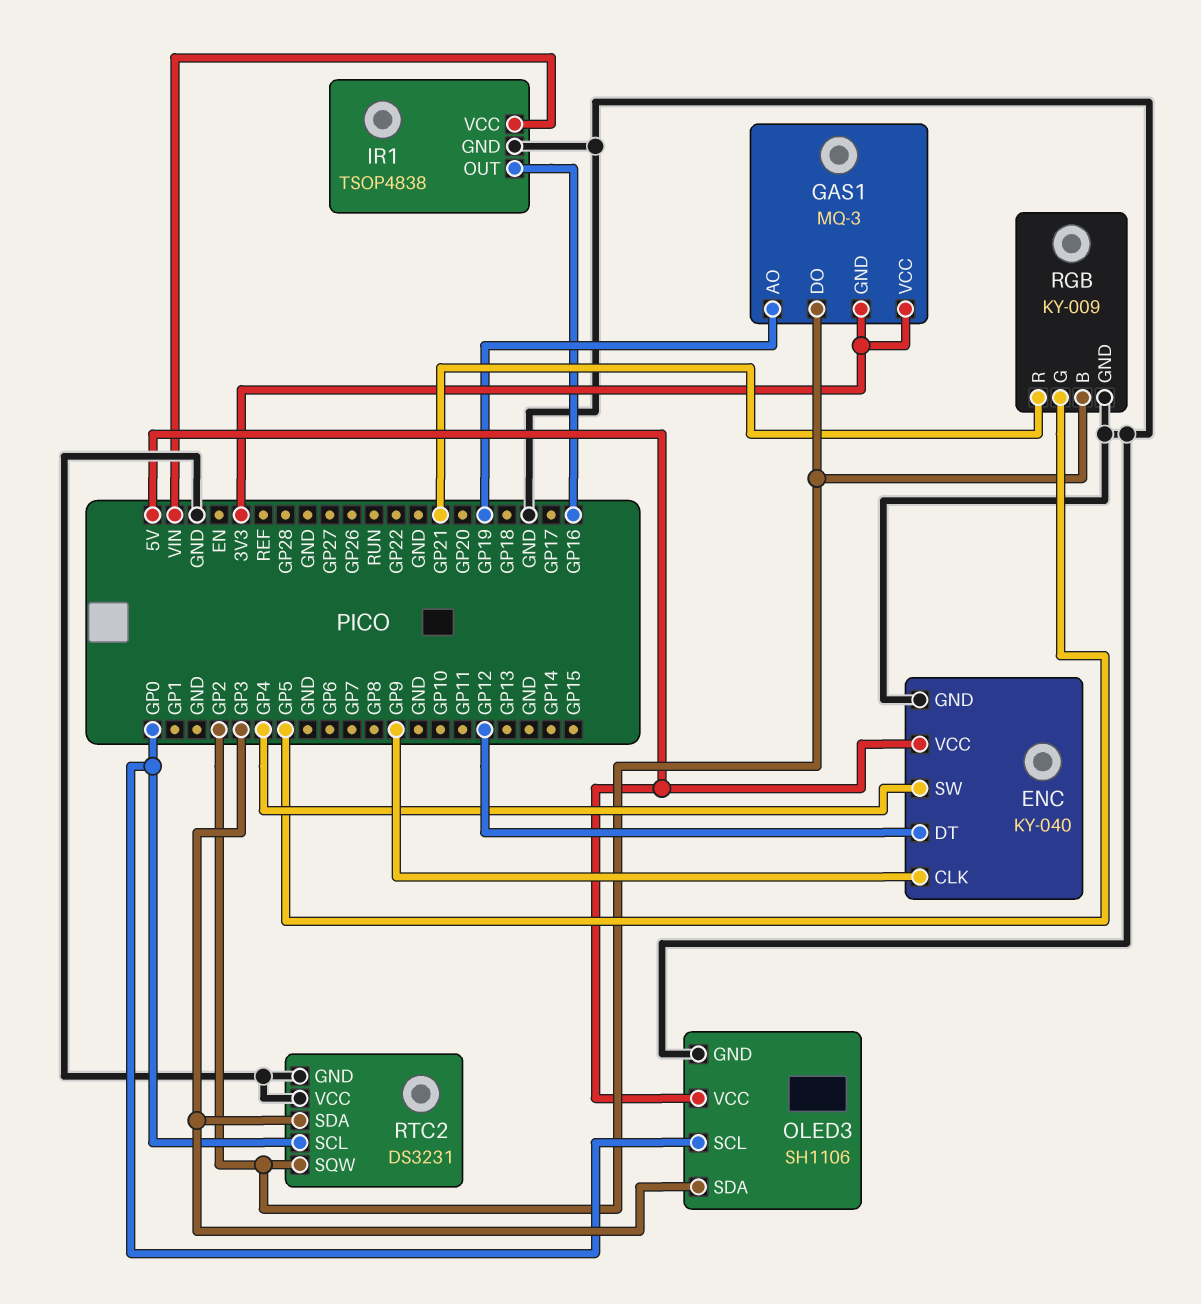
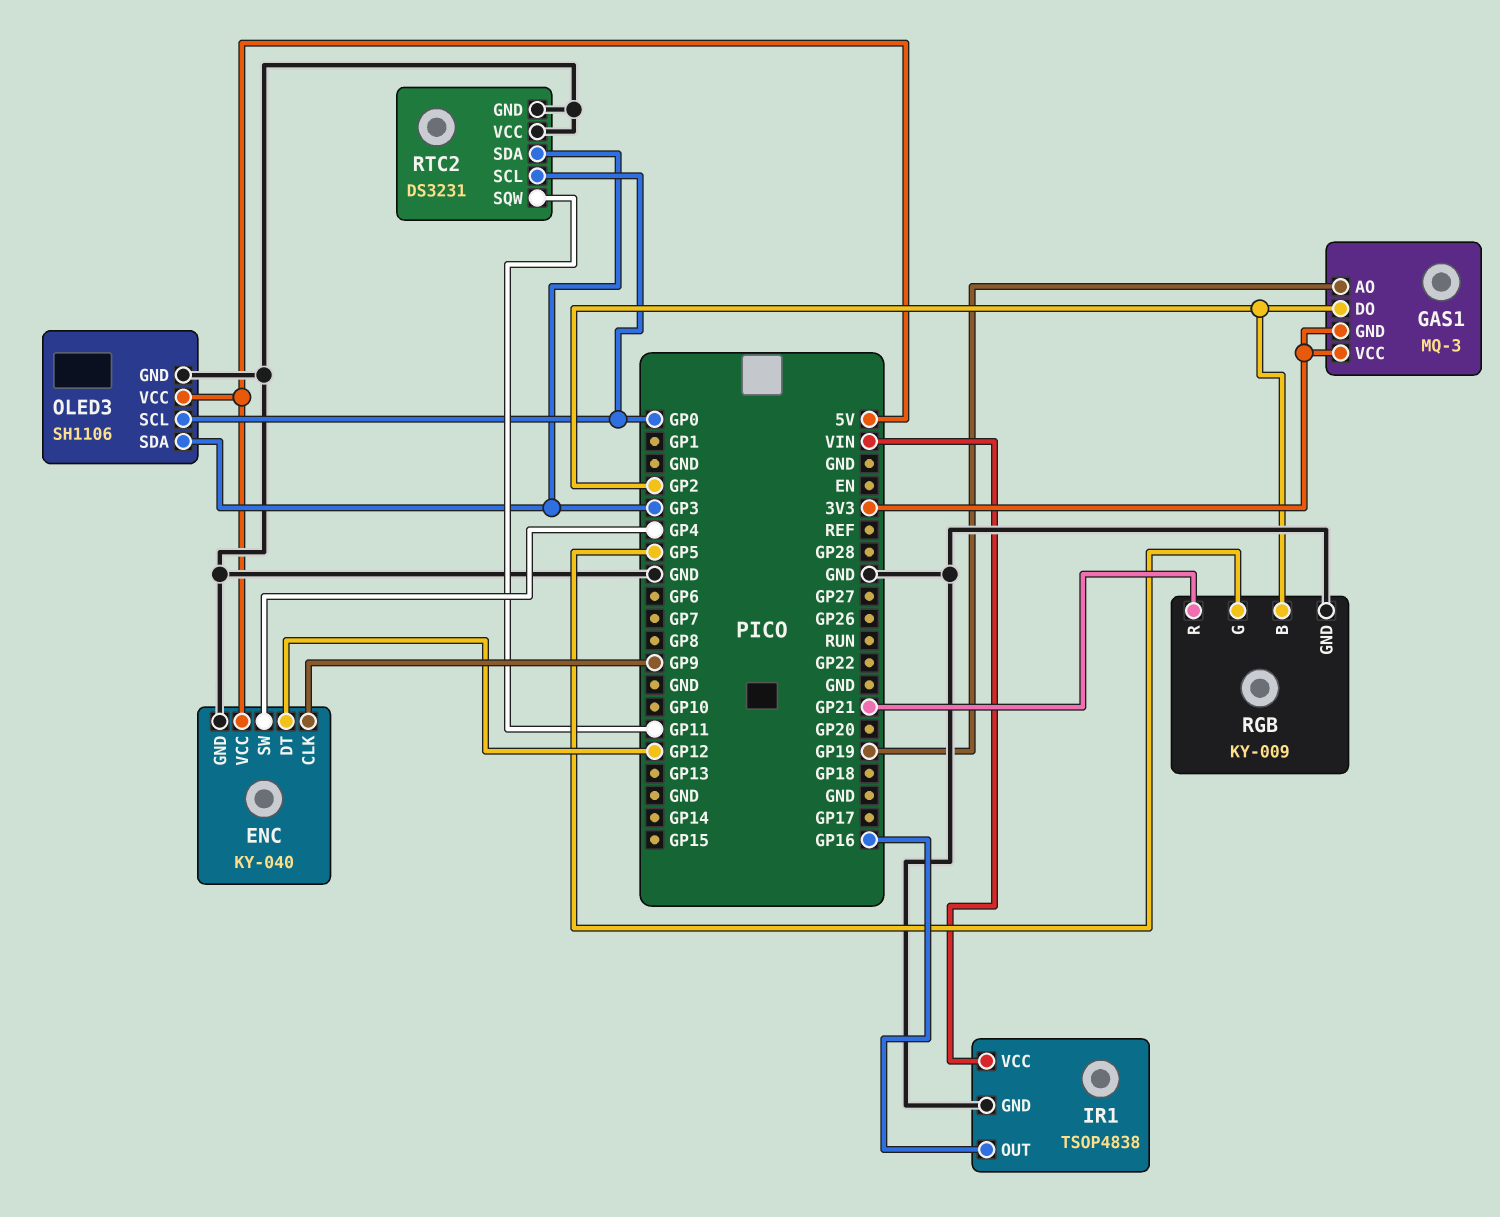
RTC2 pin SQW: GP2 -> GP11

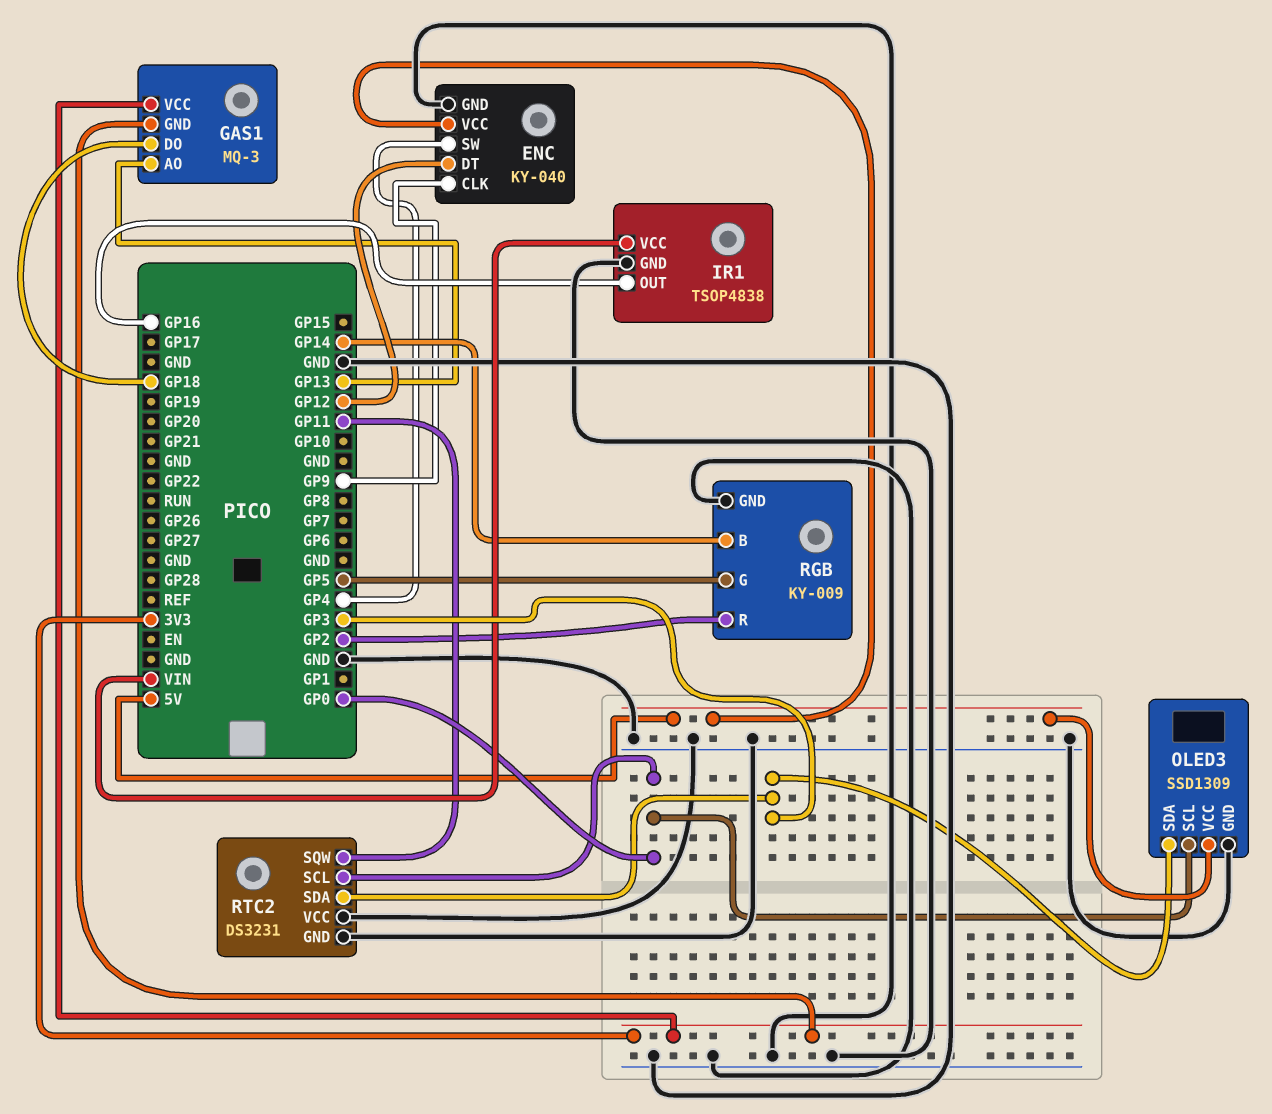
GAS1 pin AO: GP19 -> GP13
GAS1 pin DO: GP2 -> GP18
OLED3: SH1106 -> SSD1309
RGB pin B: GP2 -> GP14
RGB pin R: GP21 -> GP2

